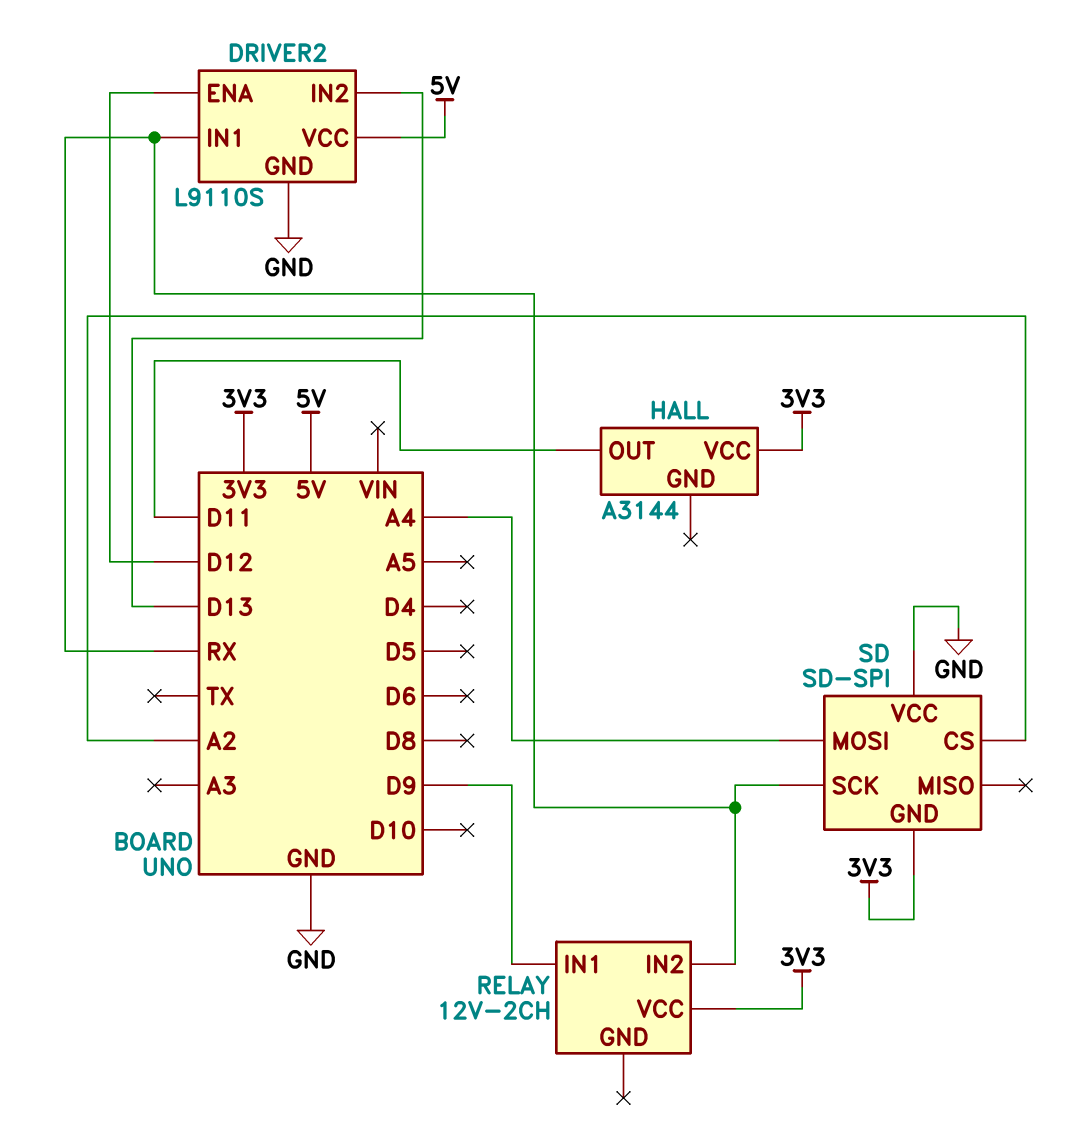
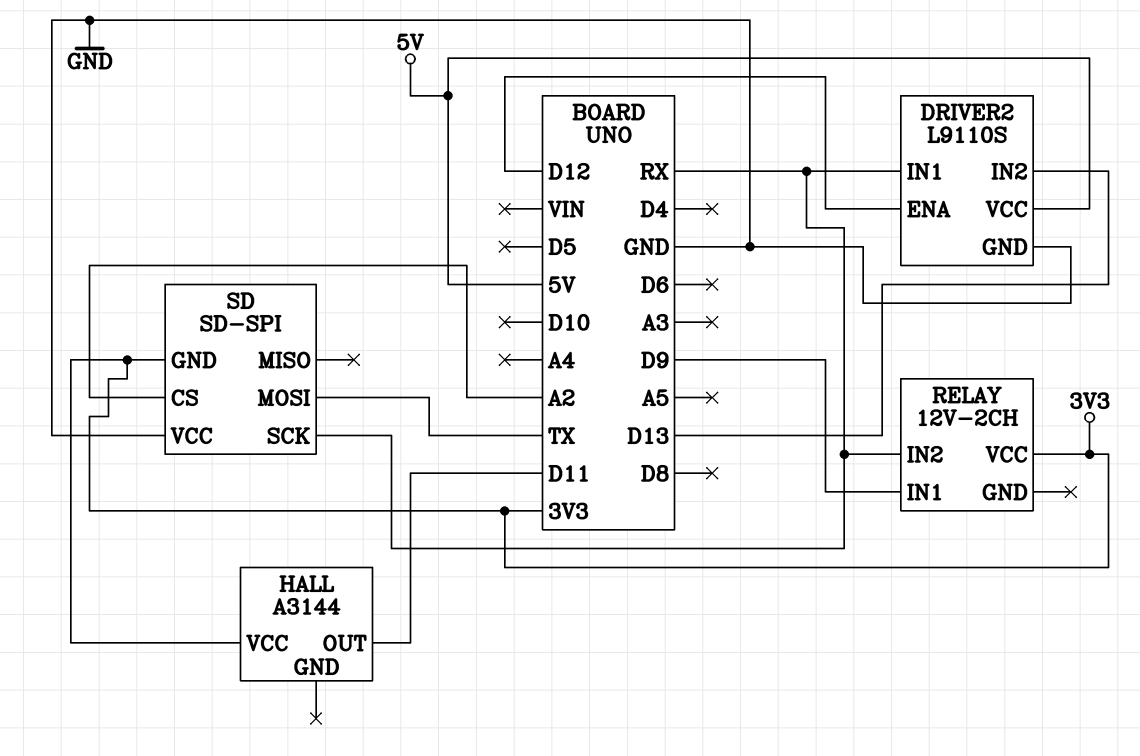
SD pin MOSI: A4 -> TX

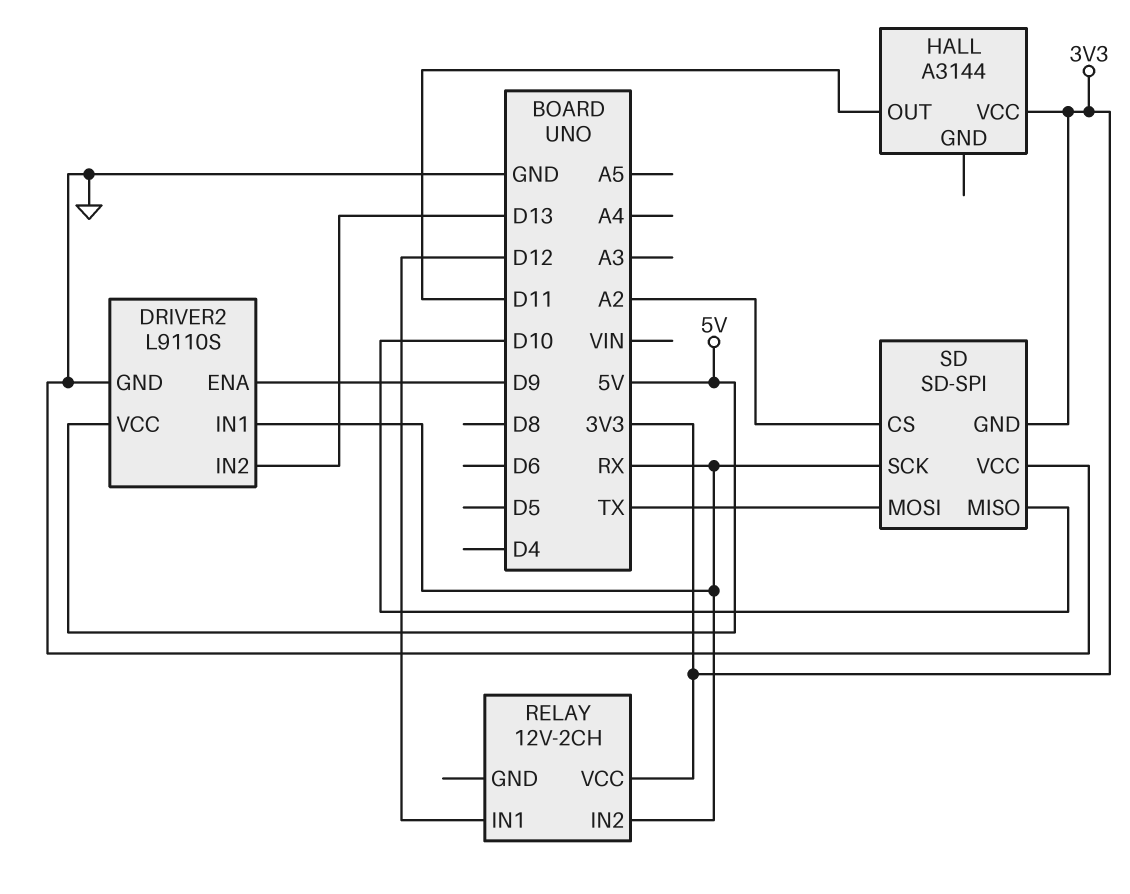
DRIVER2 pin ENA: D12 -> D9
RELAY pin IN1: D9 -> D12
SD pin MISO: none -> D10

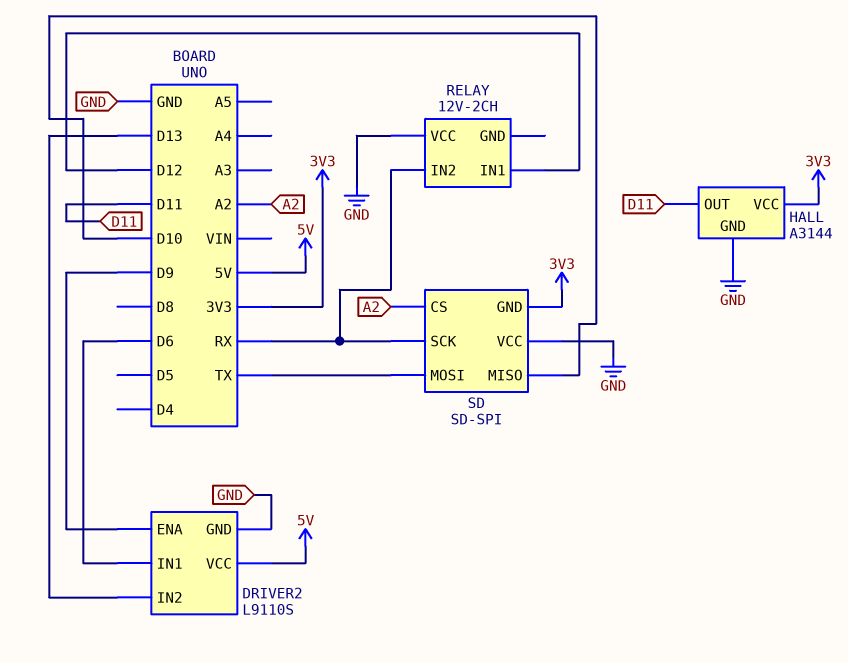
DRIVER2 pin IN1: RX -> D6
HALL pin GND: none -> GND
RELAY pin VCC: 3V3 -> GND

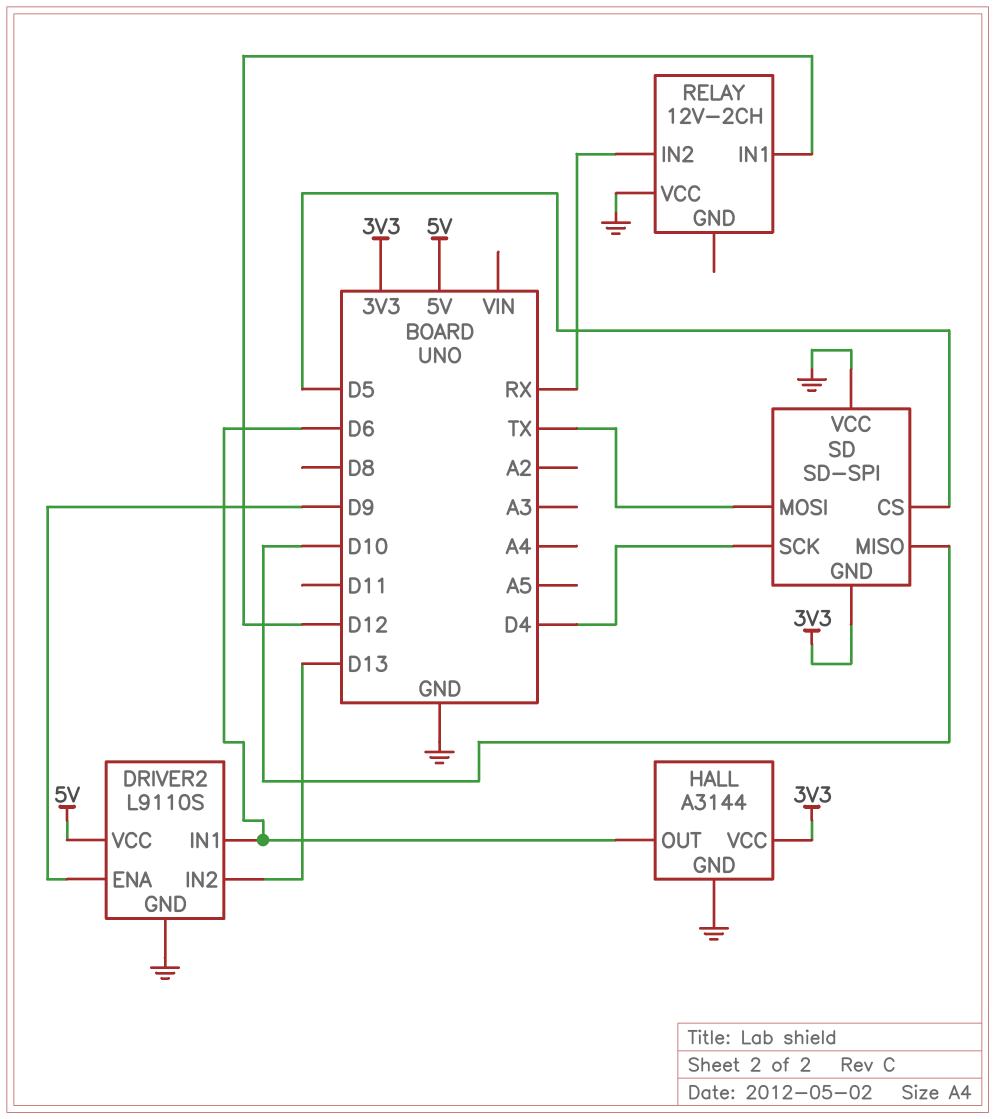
HALL pin OUT: D11 -> D6
SD pin CS: A2 -> D5
SD pin SCK: RX -> D4

